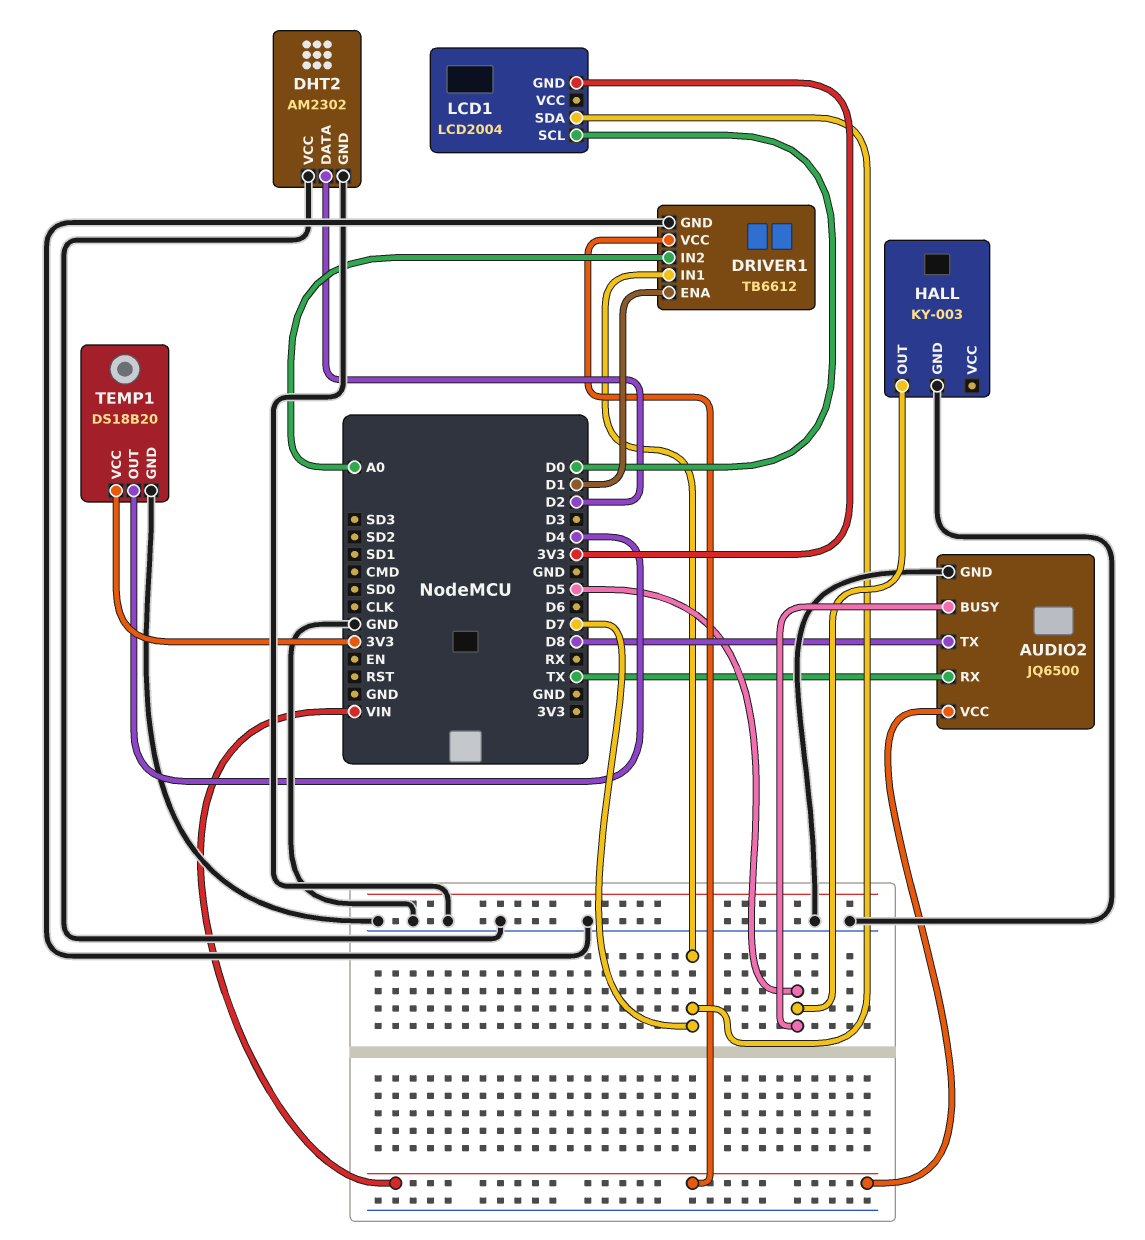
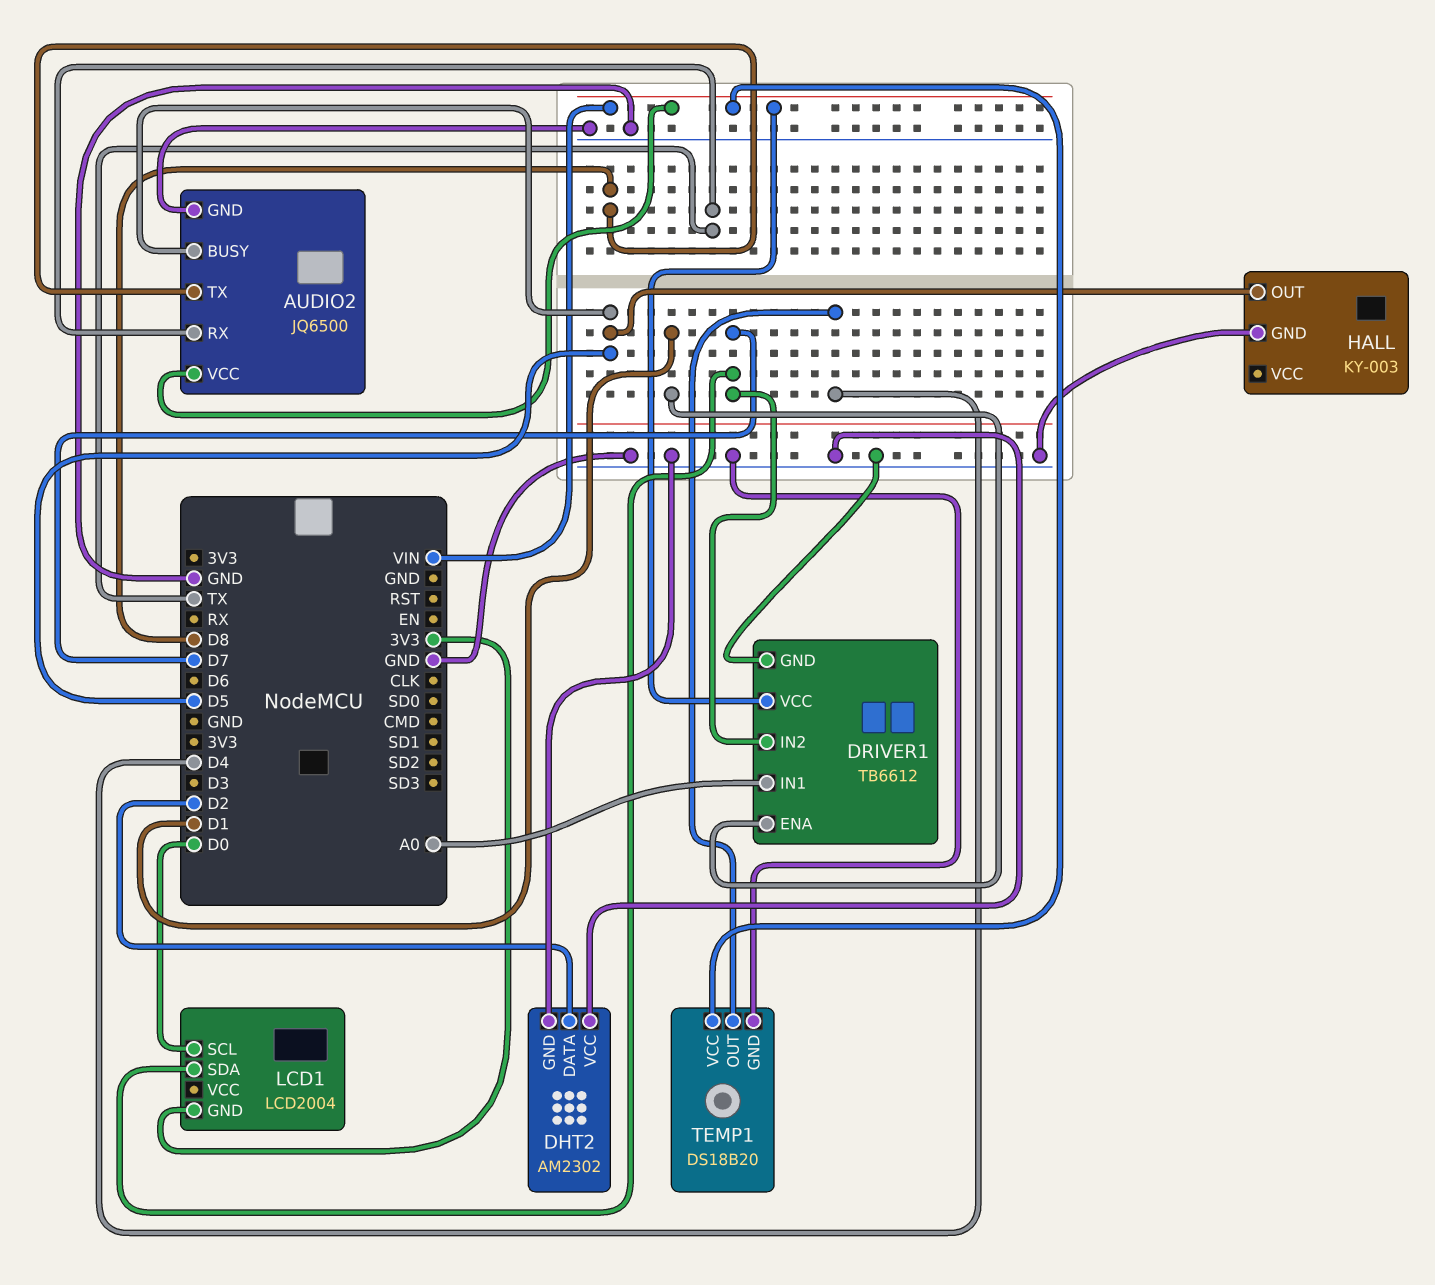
DRIVER1 pin IN1: D7 -> A0
DRIVER1 pin IN2: A0 -> D7
TEMP1 pin VCC: 3V3 -> VIN

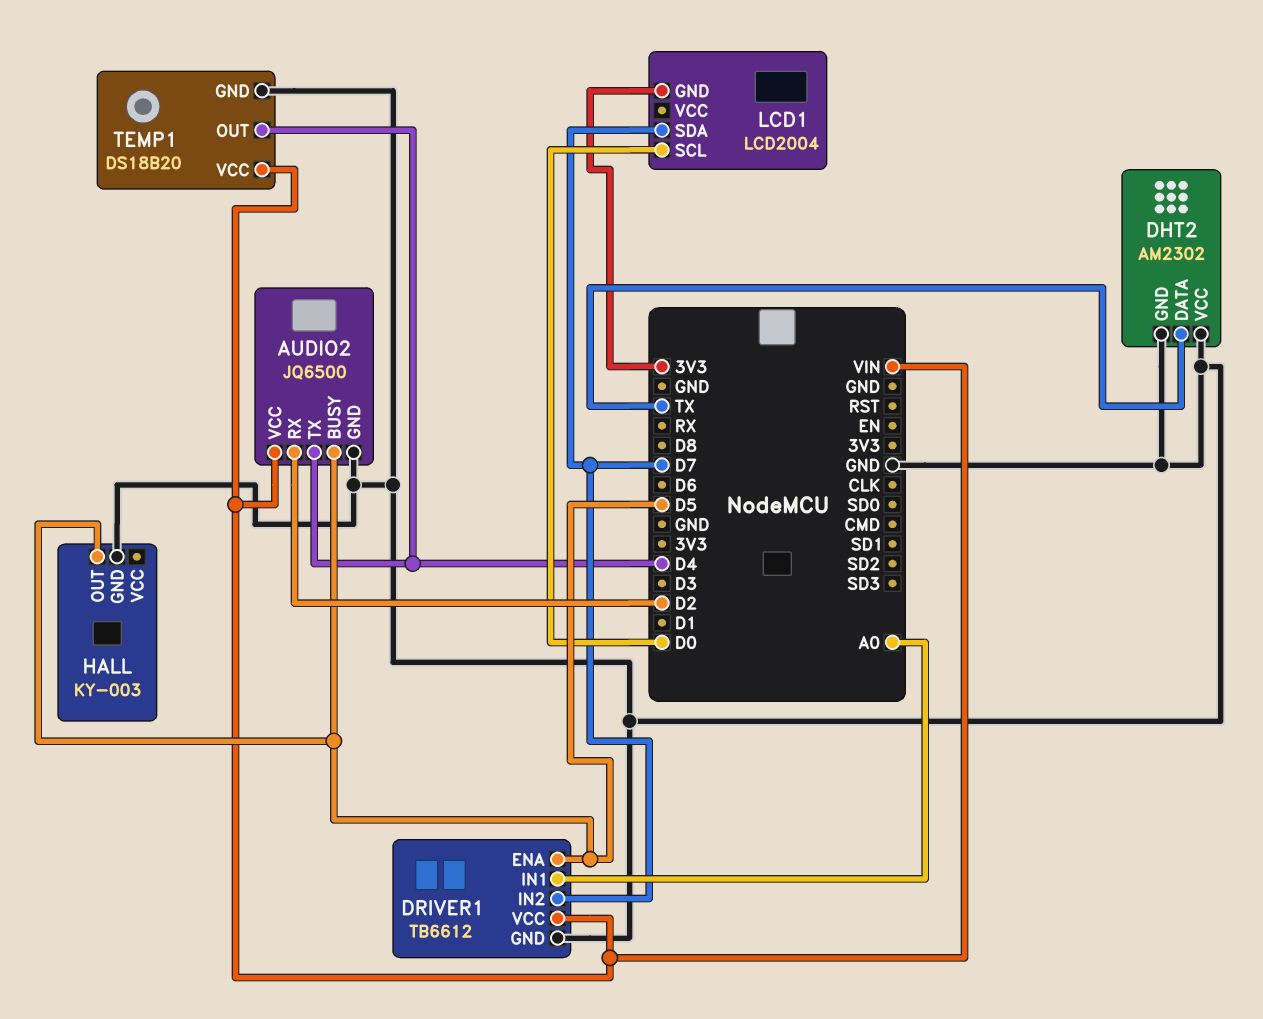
AUDIO2 pin RX: TX -> D2
AUDIO2 pin TX: D8 -> D4
DHT2 pin DATA: D2 -> TX
DRIVER1 pin ENA: D1 -> D5

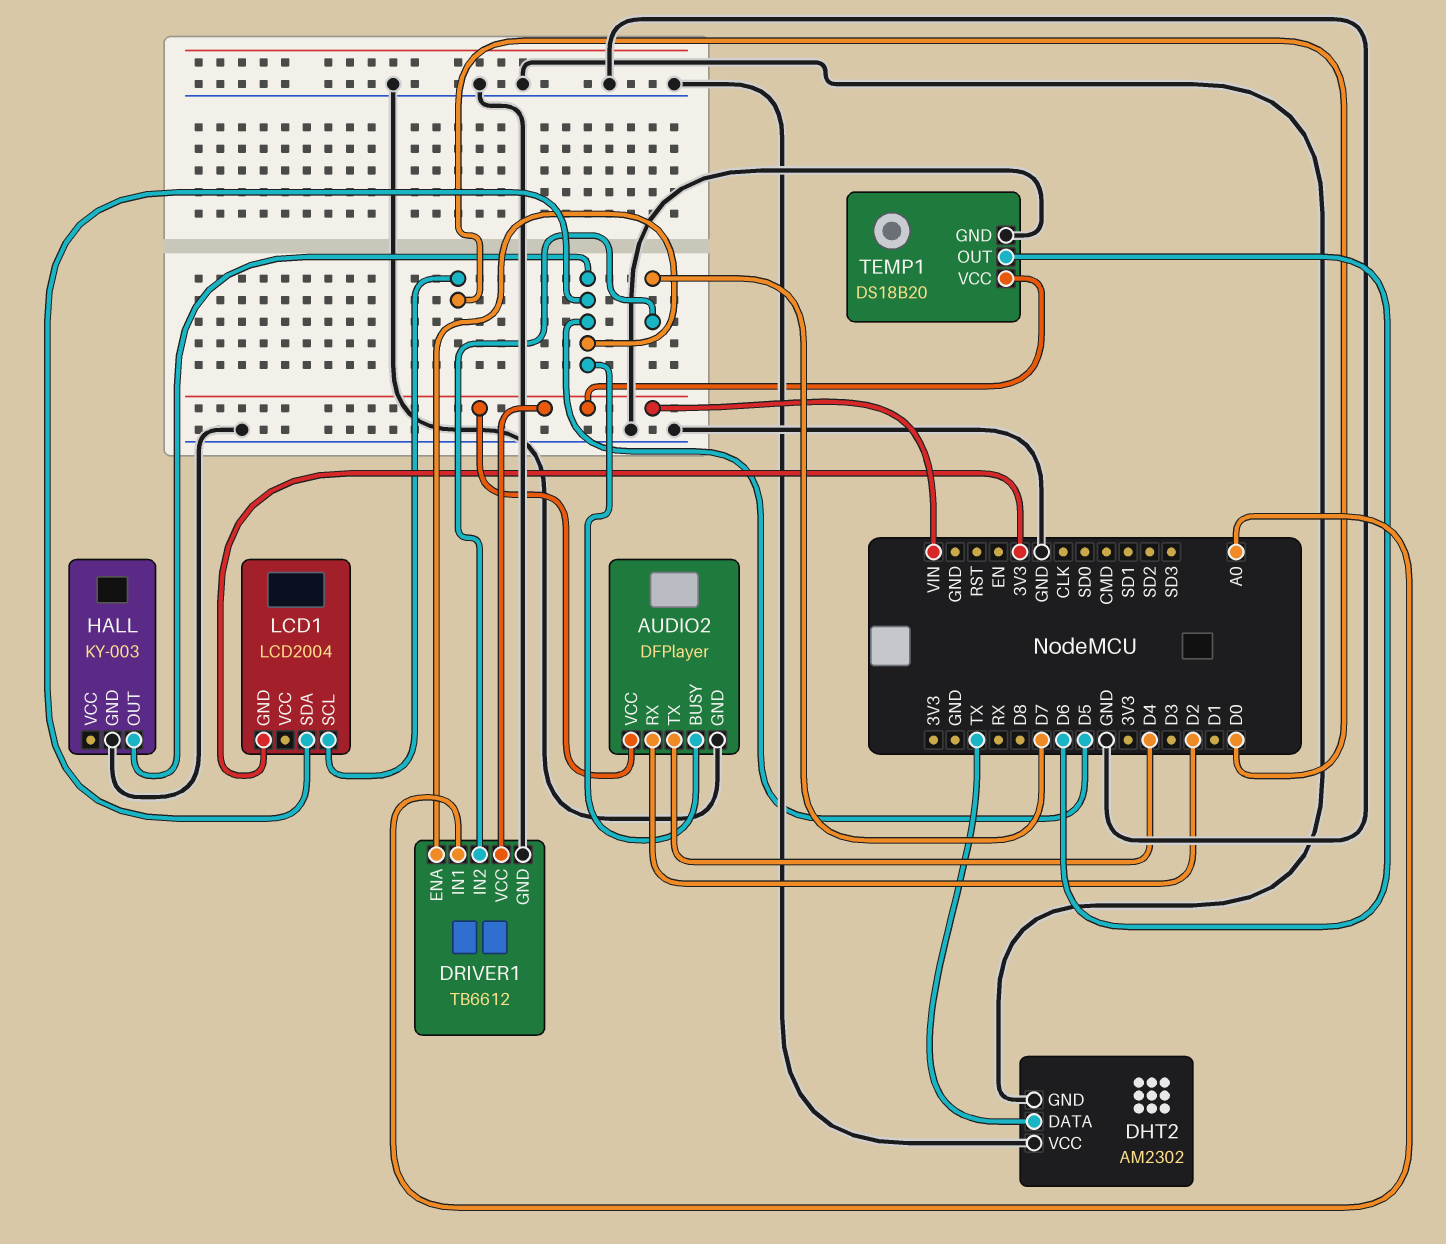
AUDIO2: JQ6500 -> DFPlayer
LCD1 pin SDA: D7 -> D5
TEMP1 pin OUT: D4 -> D6

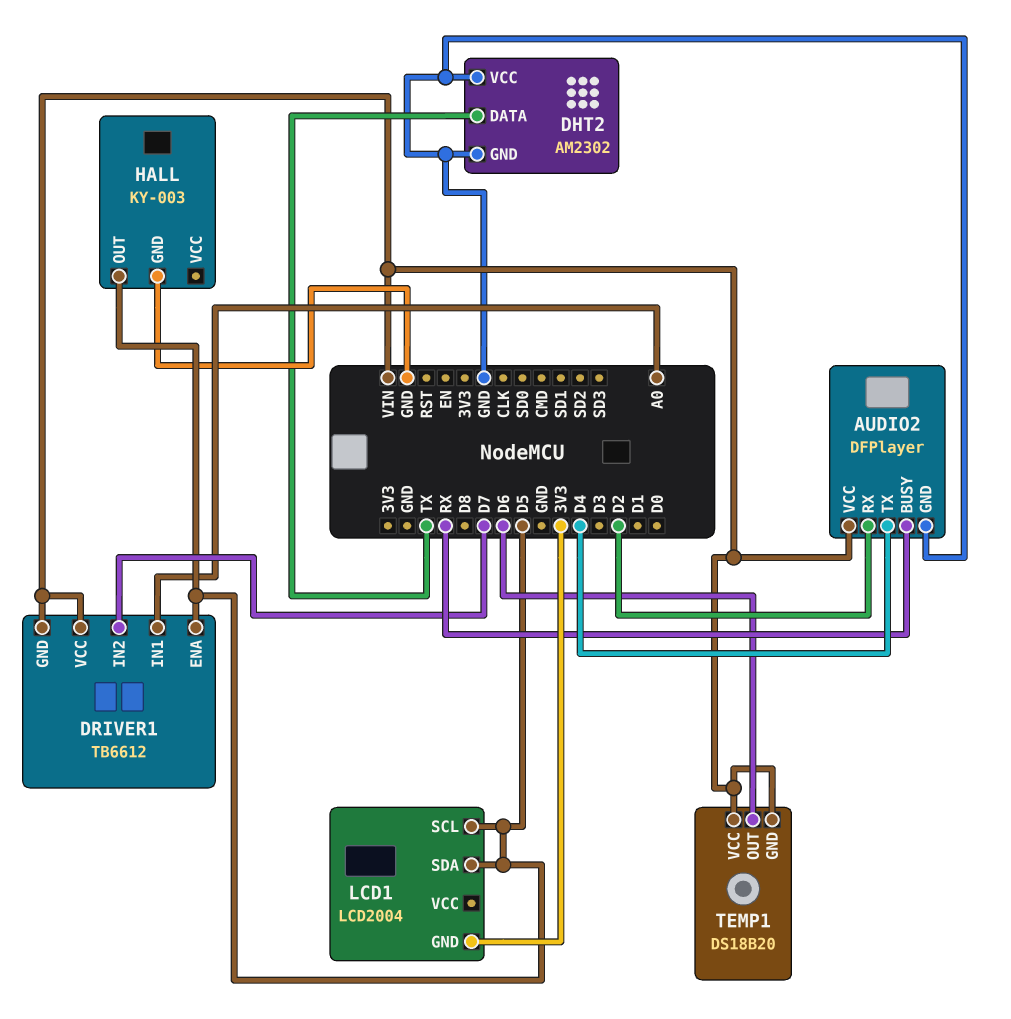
AUDIO2 pin BUSY: D5 -> RX
DRIVER1 pin GND: GND -> VIN
LCD1 pin SCL: D0 -> D5
TEMP1 pin GND: GND -> VIN

